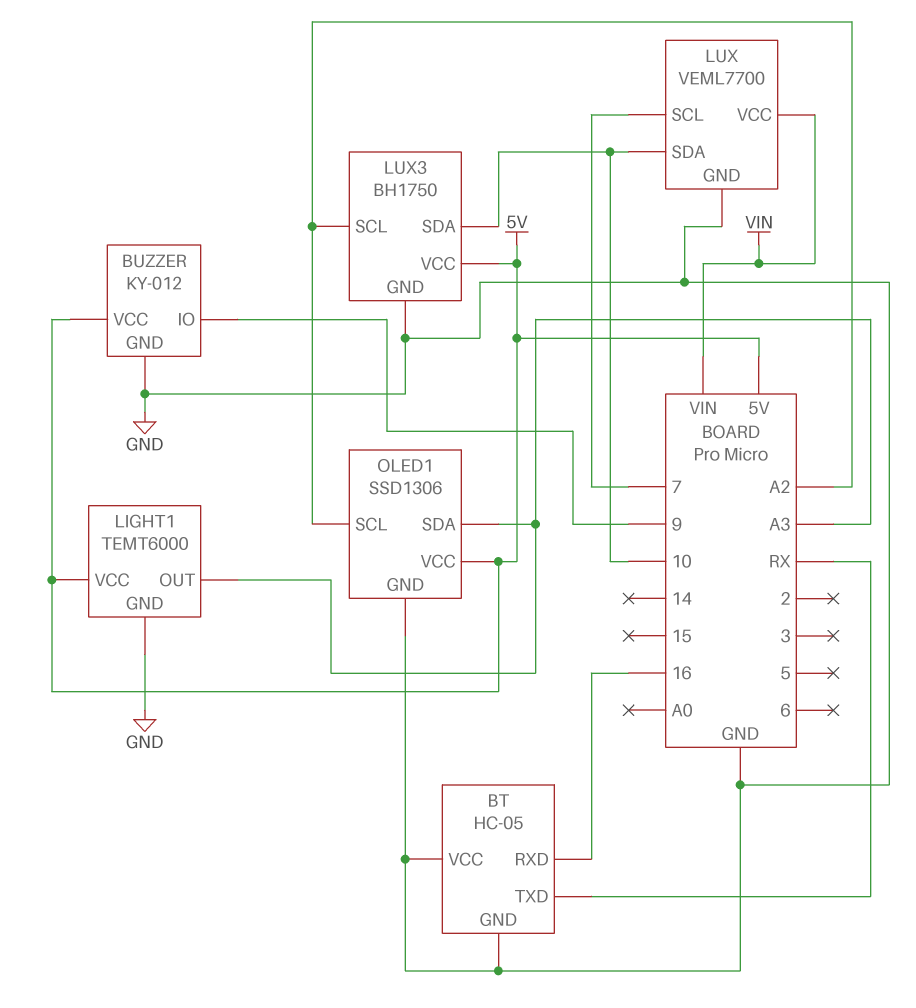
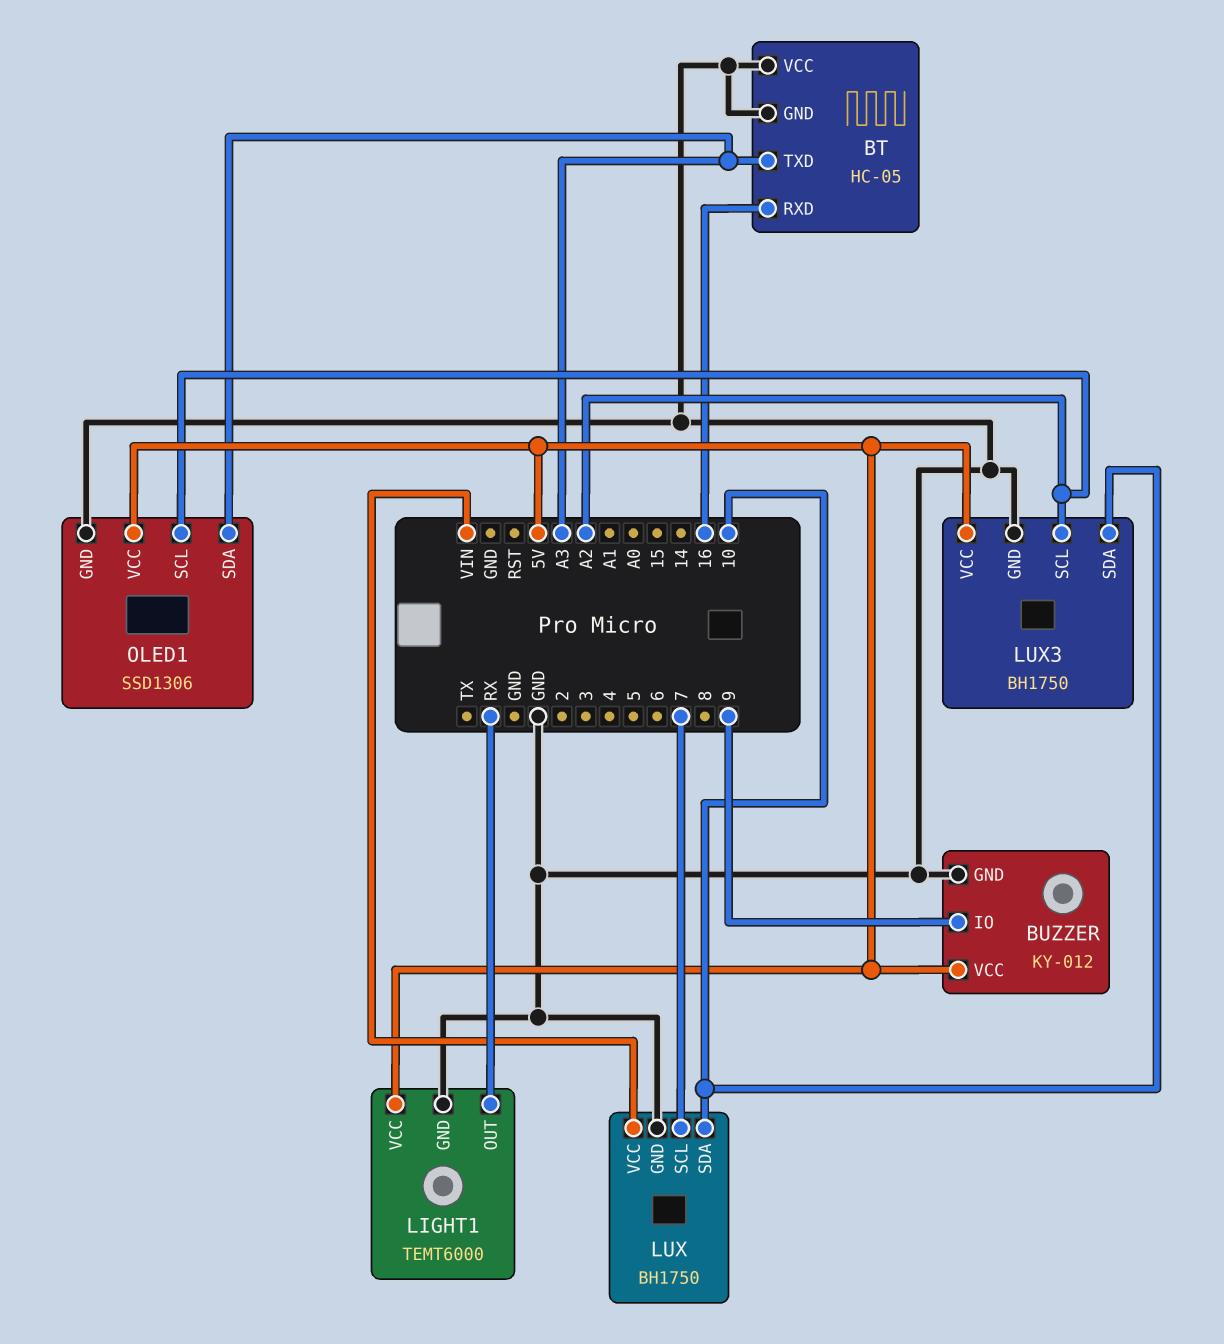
BT pin TXD: RX -> A3
LIGHT1 pin OUT: A3 -> RX
LUX: VEML7700 -> BH1750

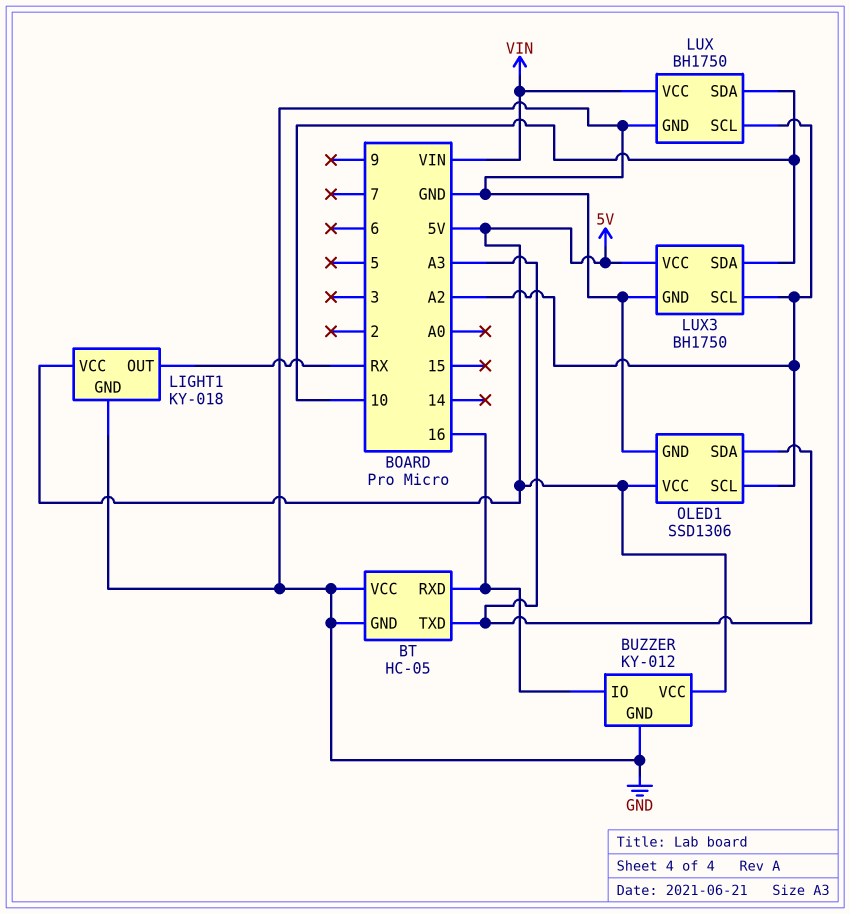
BUZZER pin IO: 9 -> 16
LIGHT1: TEMT6000 -> KY-018
LUX pin SCL: 7 -> A2

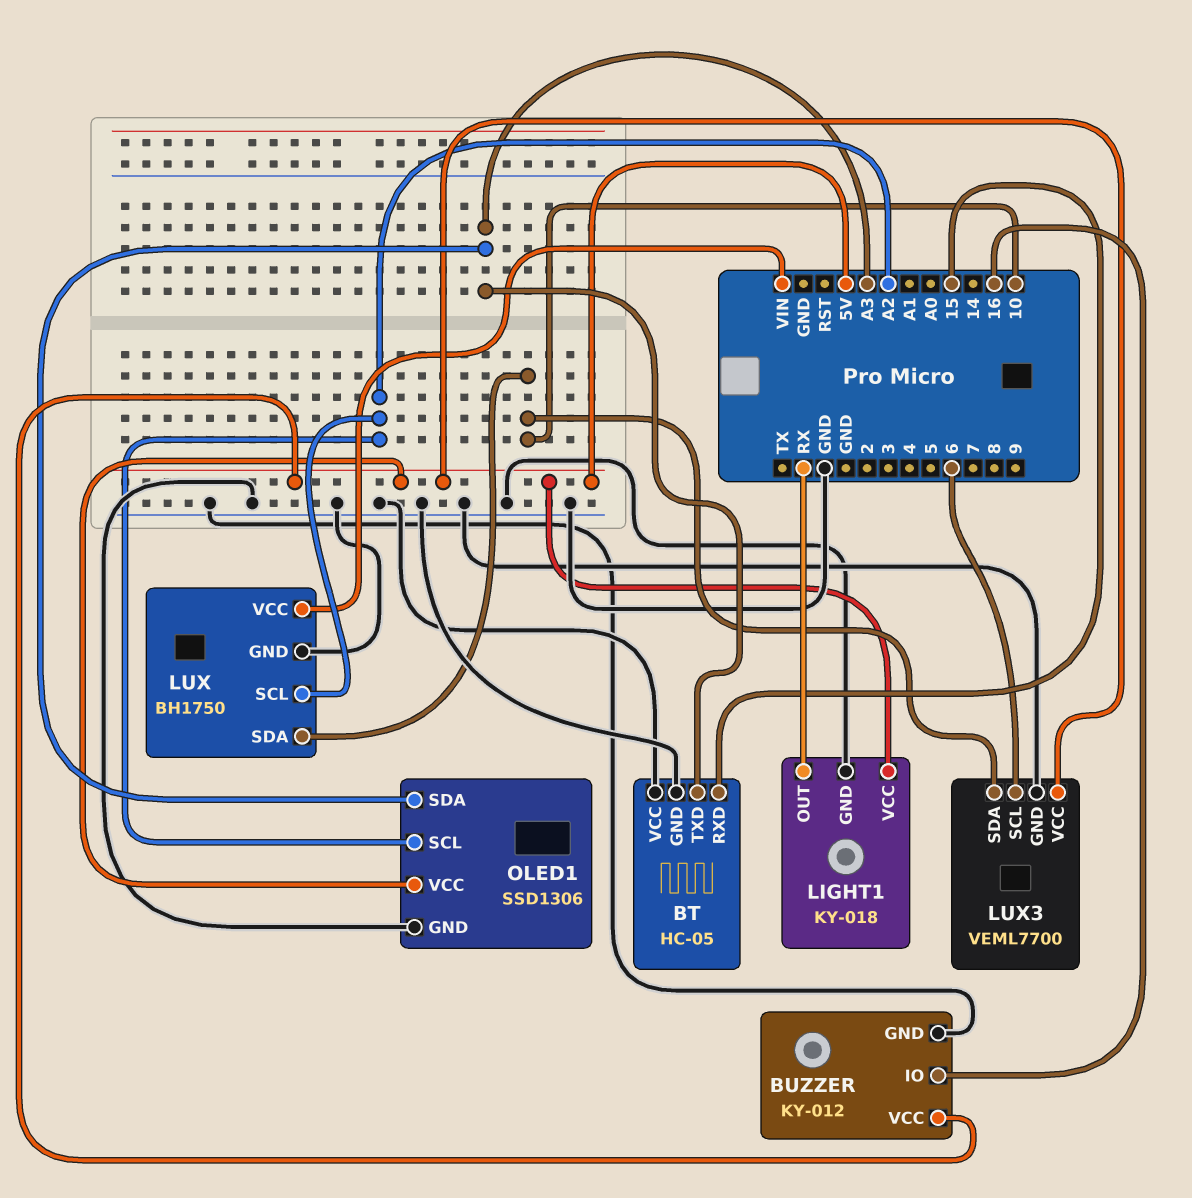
BT pin RXD: 16 -> 15
LUX3: BH1750 -> VEML7700
LUX3 pin SCL: A2 -> 6

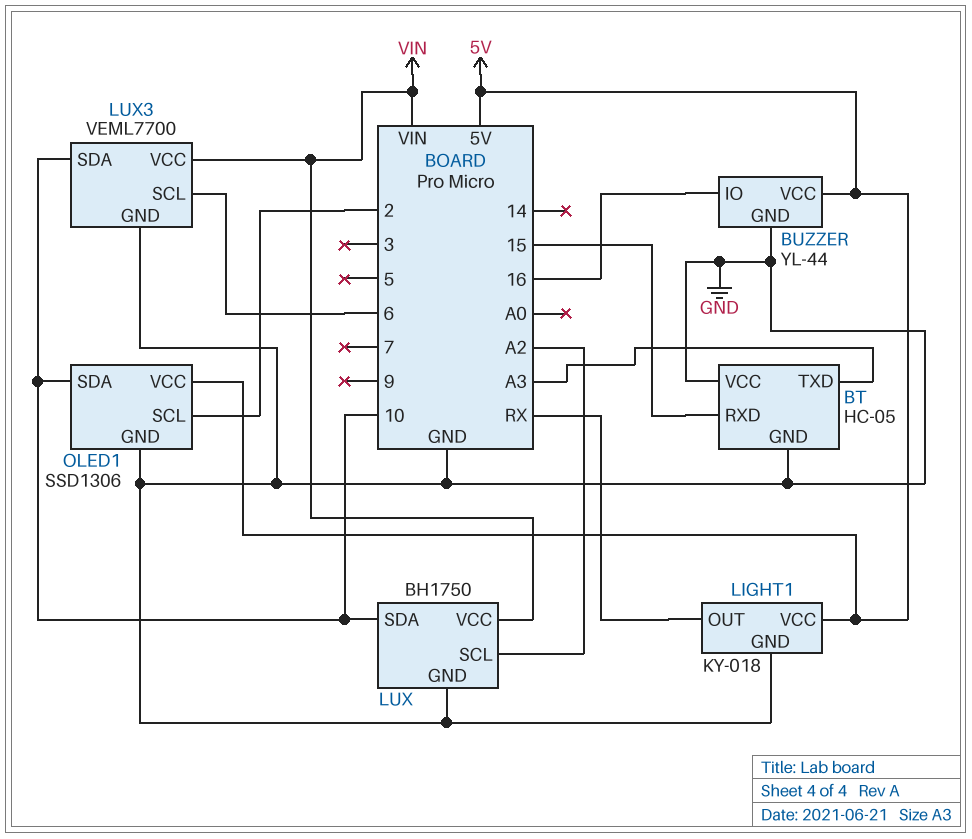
BUZZER: KY-012 -> YL-44
LUX3 pin VCC: 5V -> VIN
OLED1 pin SCL: A2 -> 2
OLED1 pin SDA: A3 -> 10

